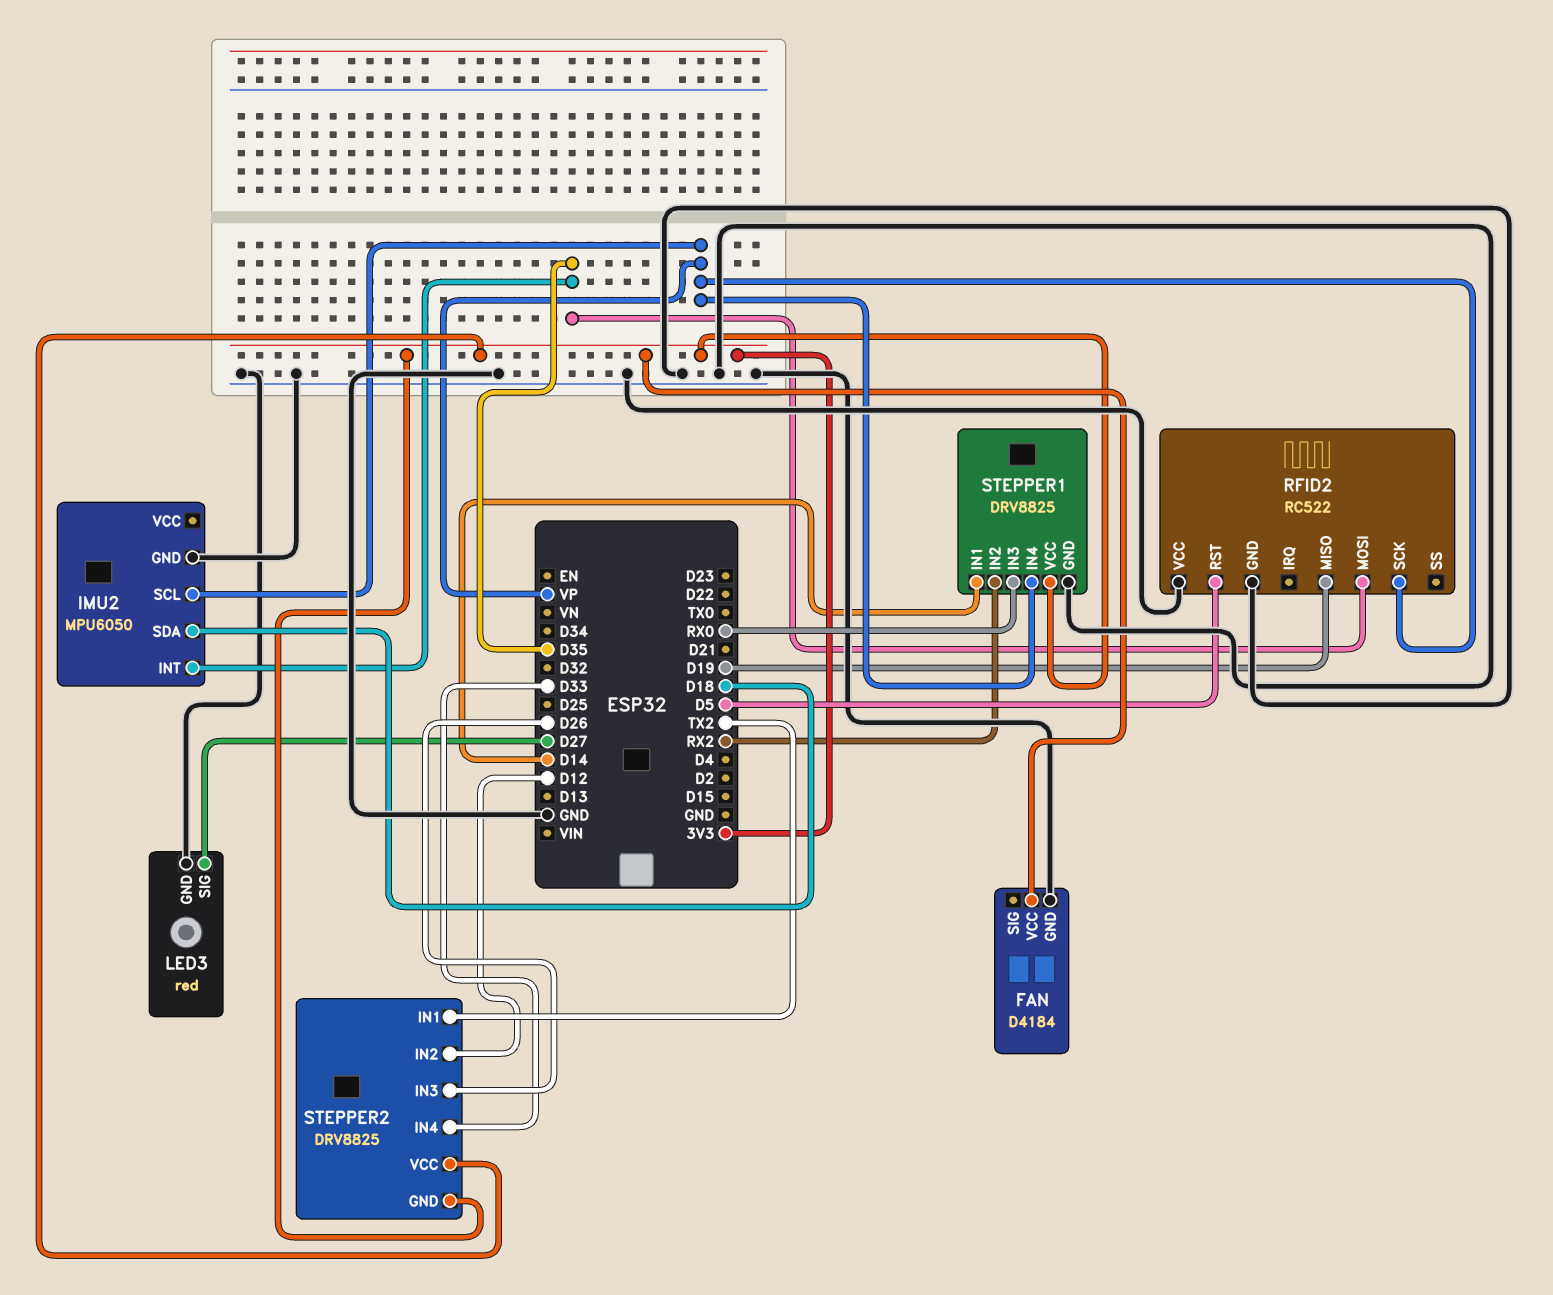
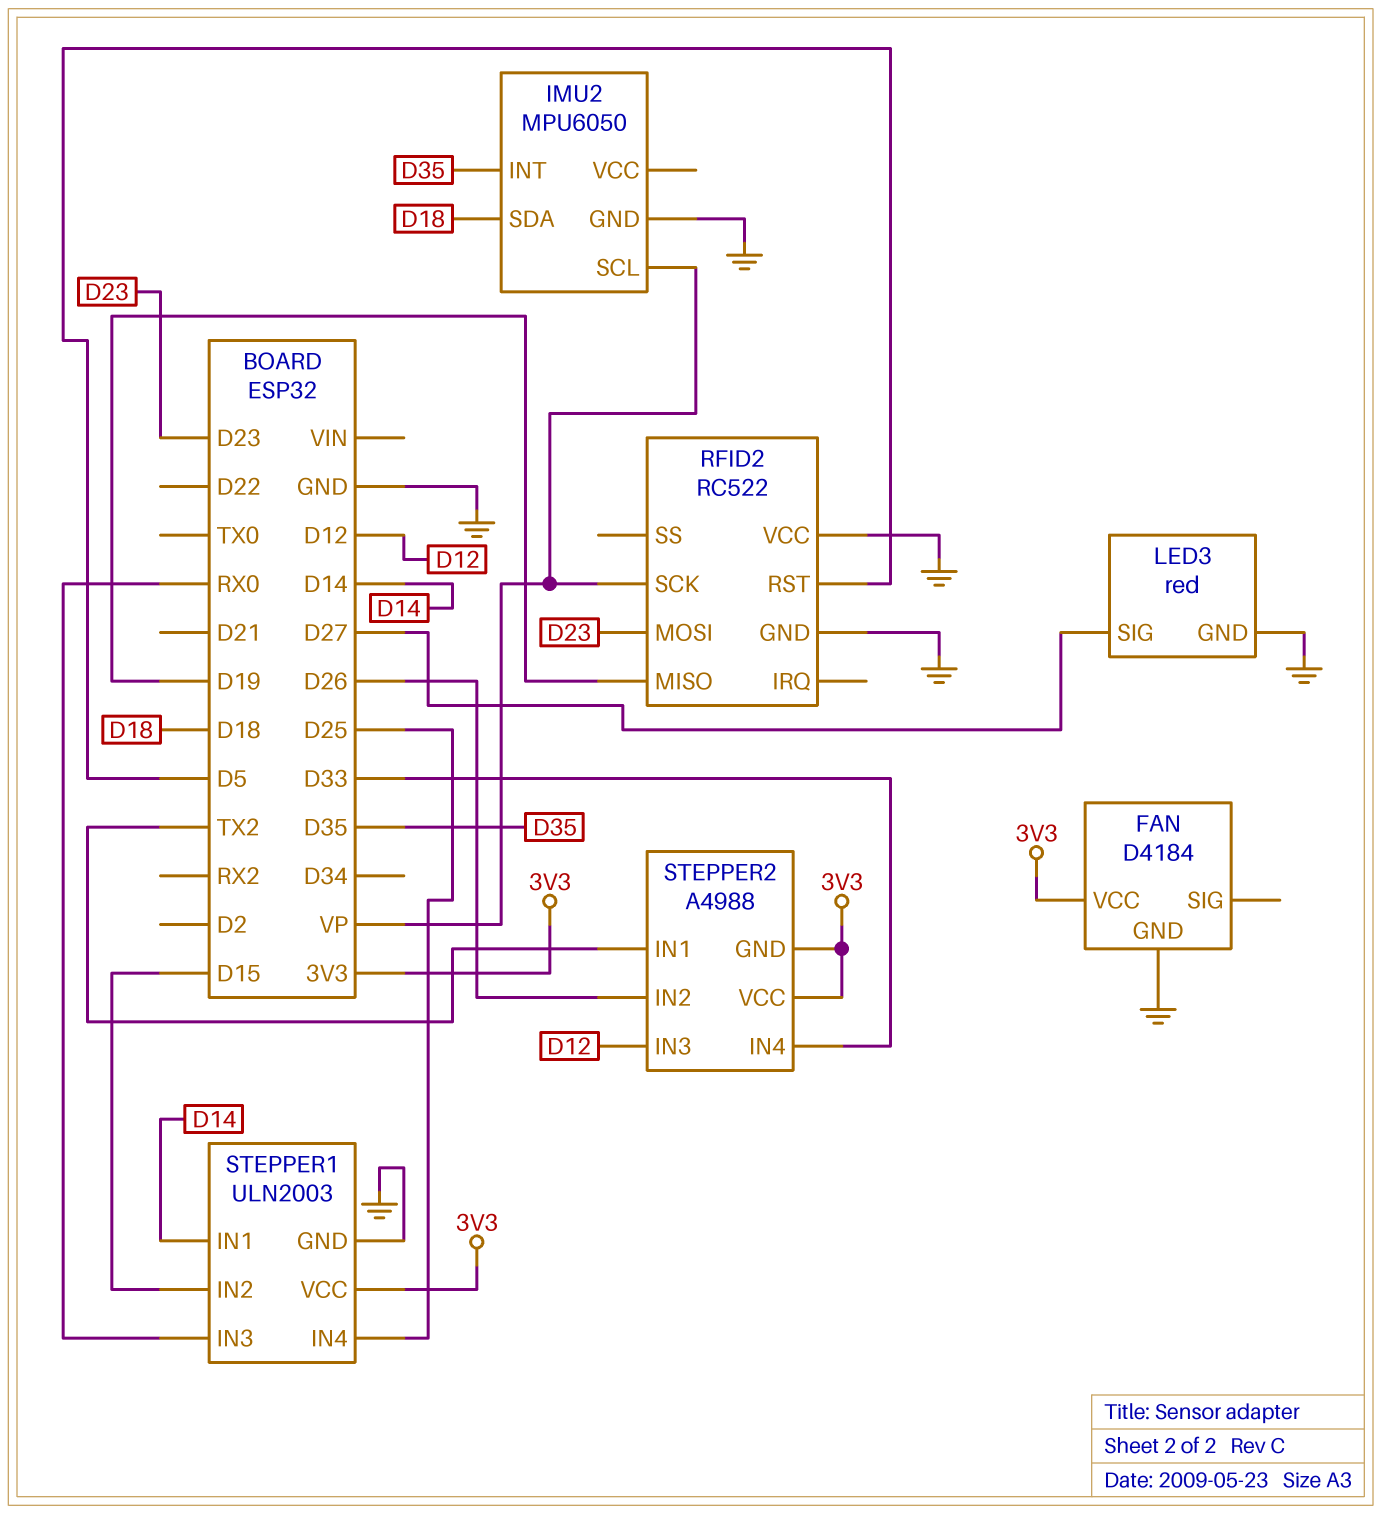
RFID2 pin MOSI: D35 -> D23
STEPPER1: DRV8825 -> ULN2003
STEPPER1 pin IN2: RX2 -> D15
STEPPER1 pin IN4: VP -> D25
STEPPER2: DRV8825 -> A4988
STEPPER2 pin IN2: D12 -> D26
STEPPER2 pin IN3: D26 -> D12

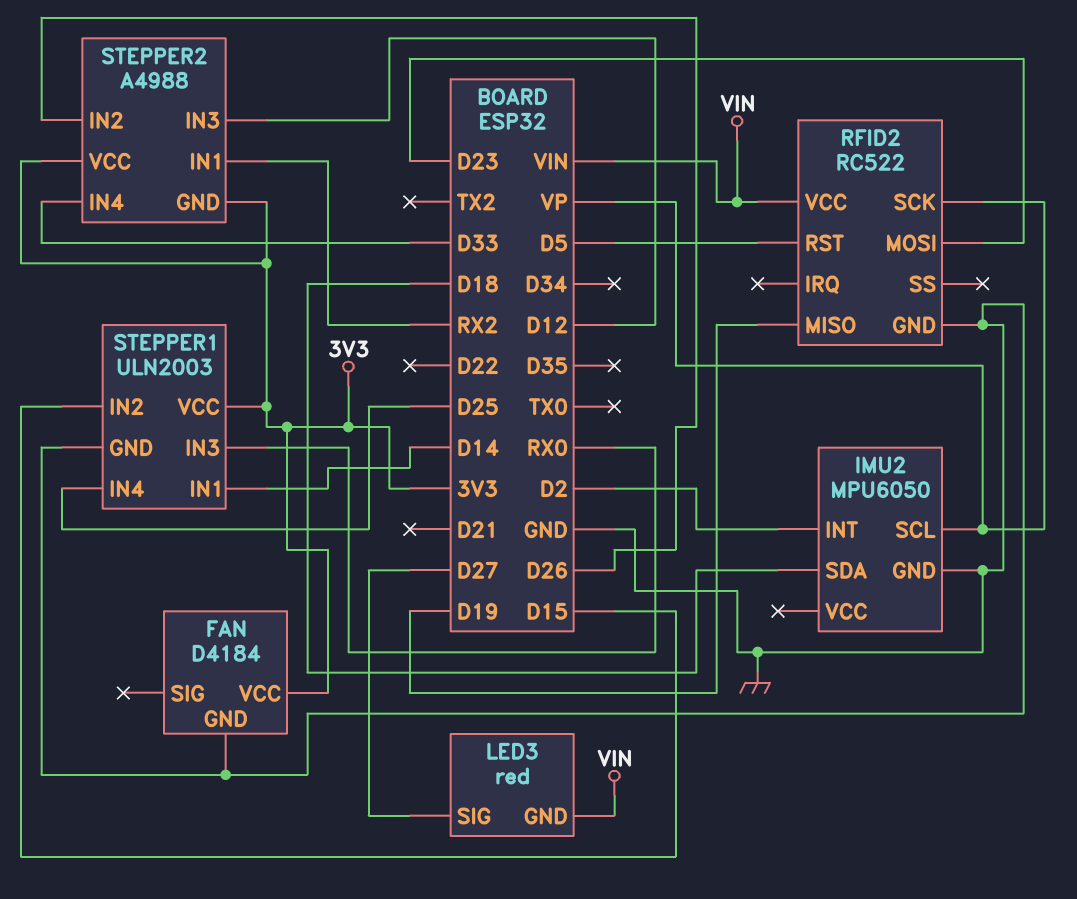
IMU2 pin INT: D35 -> D2
LED3 pin GND: GND -> VIN
RFID2 pin VCC: GND -> VIN
STEPPER2 pin IN1: TX2 -> RX2

